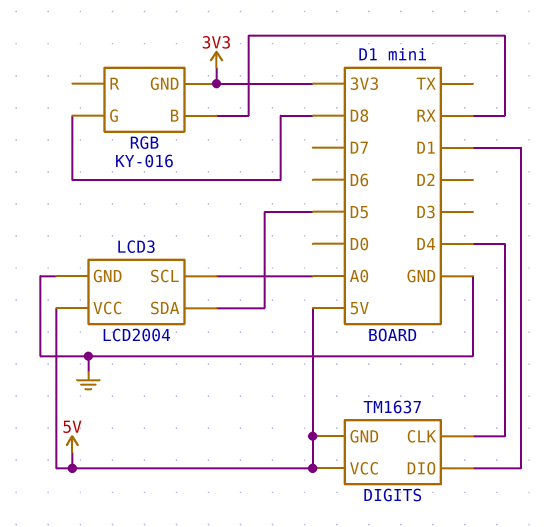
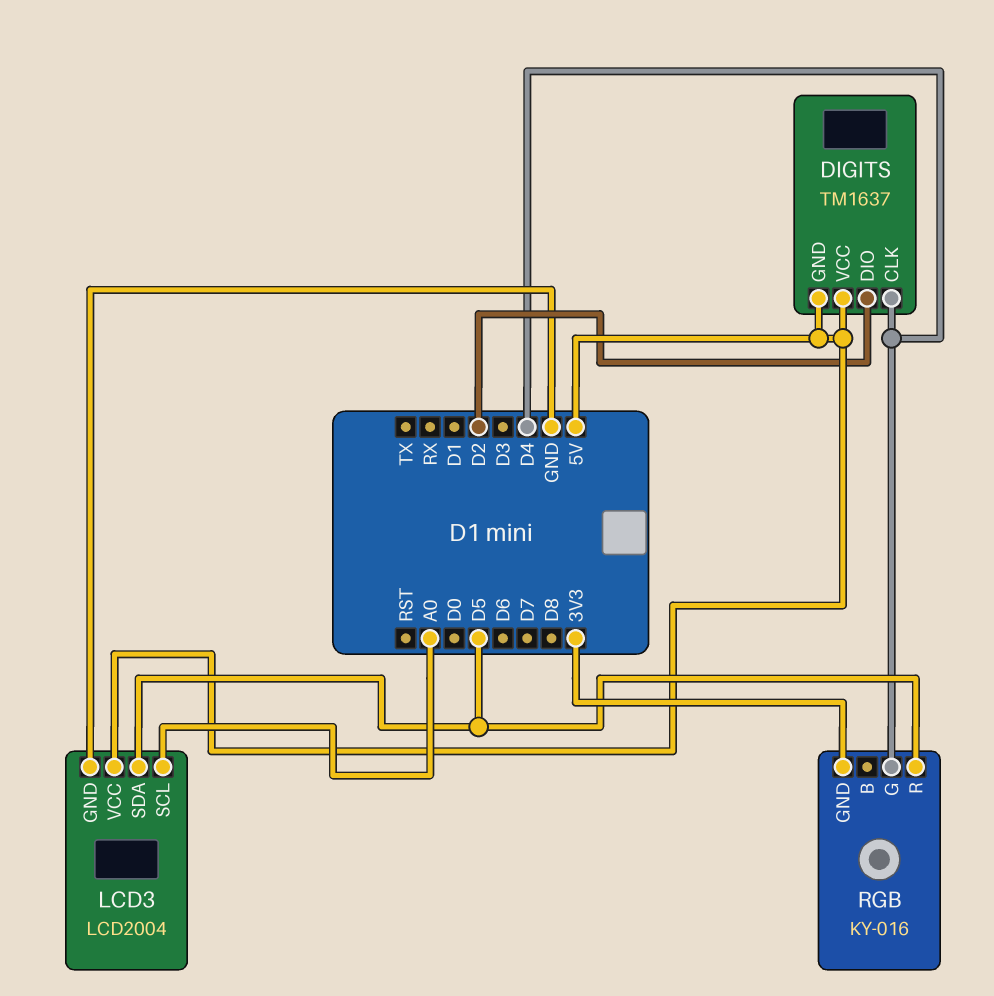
DIGITS pin DIO: D1 -> D2
RGB pin B: RX -> none
RGB pin G: D8 -> D4
RGB pin R: none -> D5

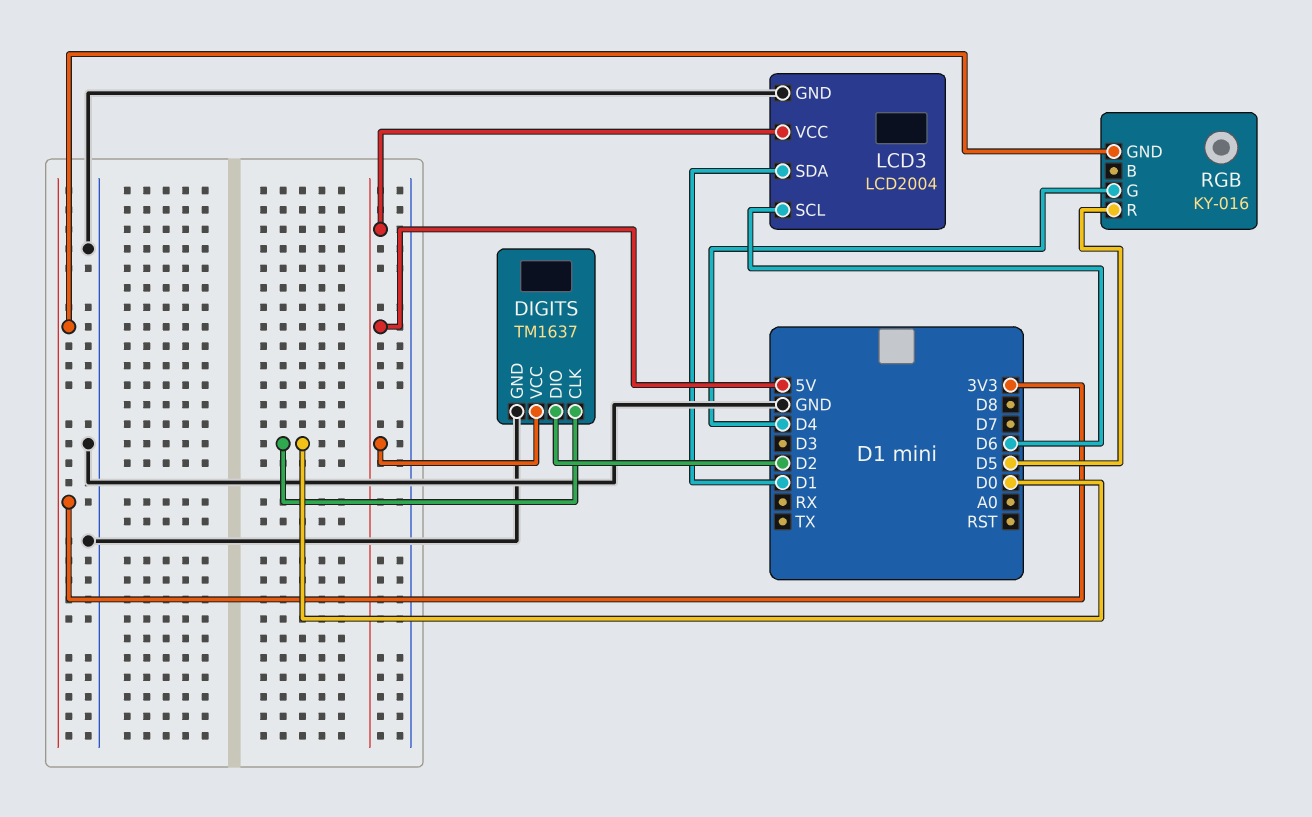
DIGITS pin CLK: D4 -> D0
DIGITS pin GND: 5V -> GND
LCD3 pin SCL: A0 -> D6
LCD3 pin SDA: D5 -> D1

